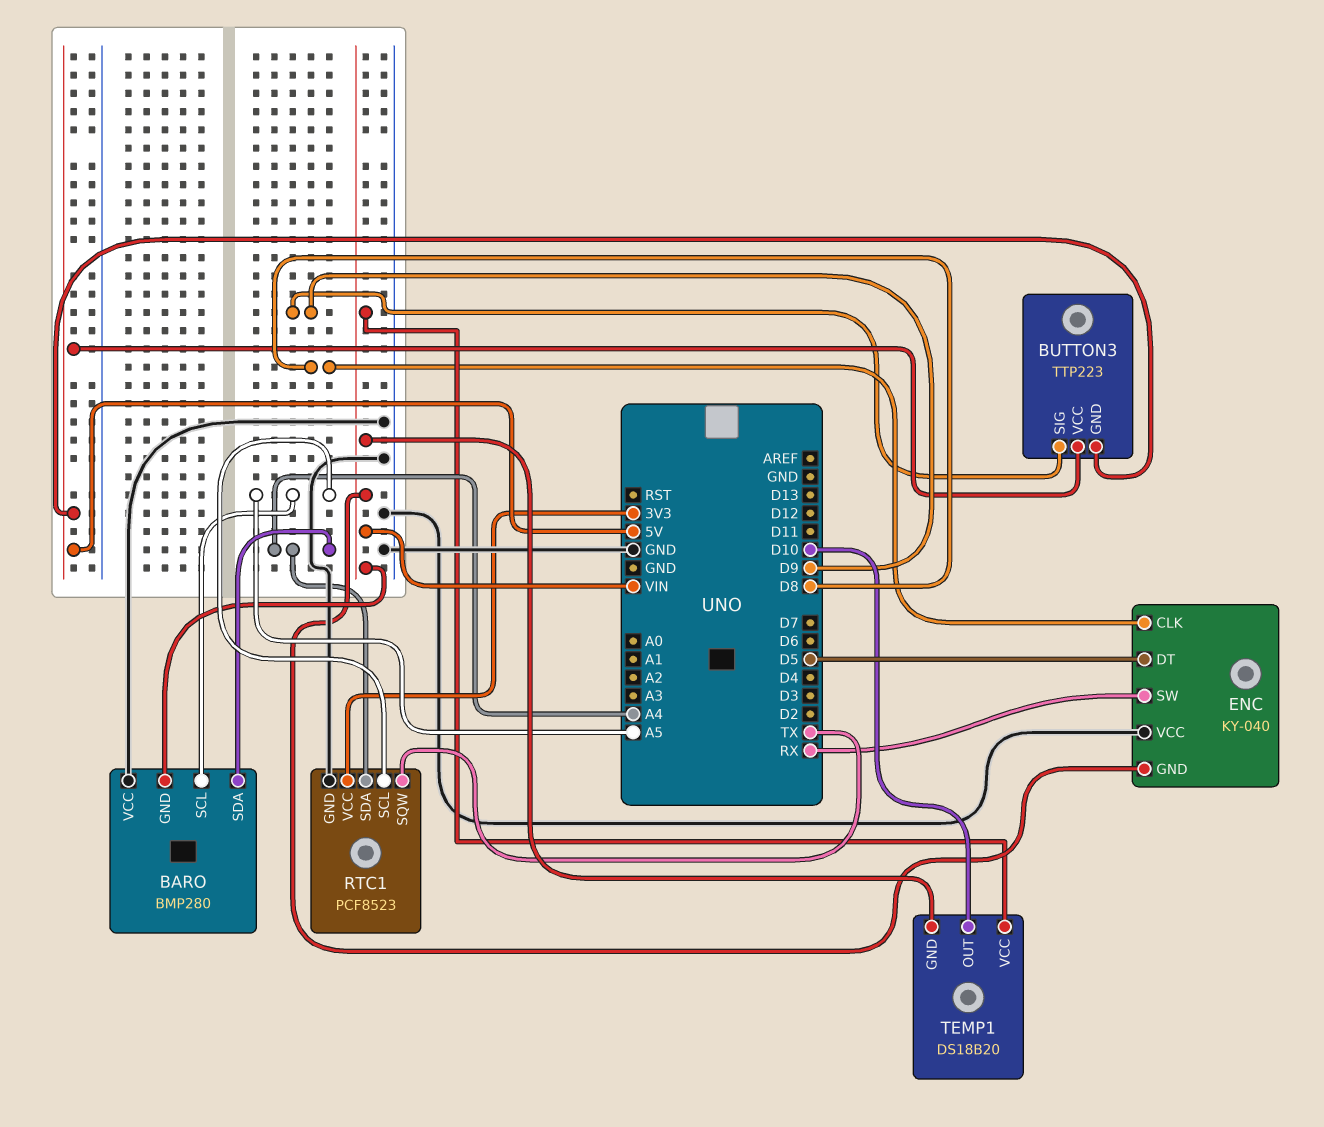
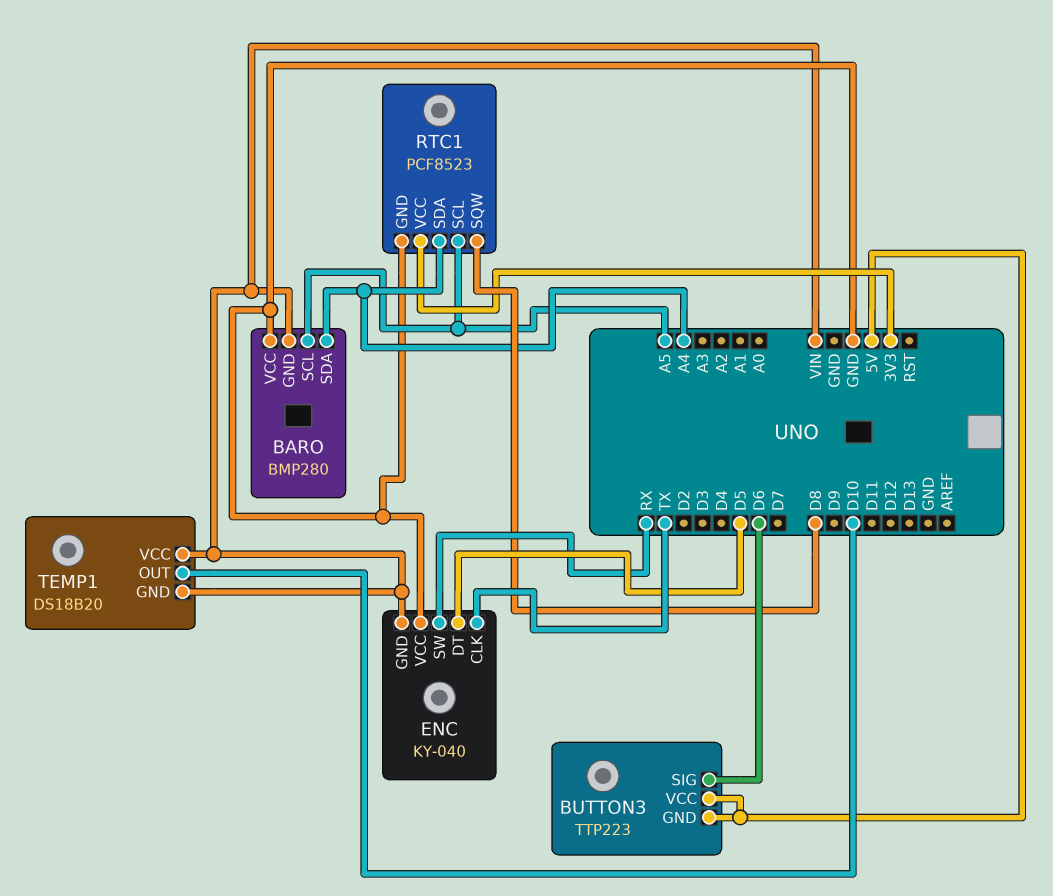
BUTTON3 pin SIG: D9 -> D6
ENC pin CLK: D8 -> TX
RTC1 pin SQW: TX -> D8

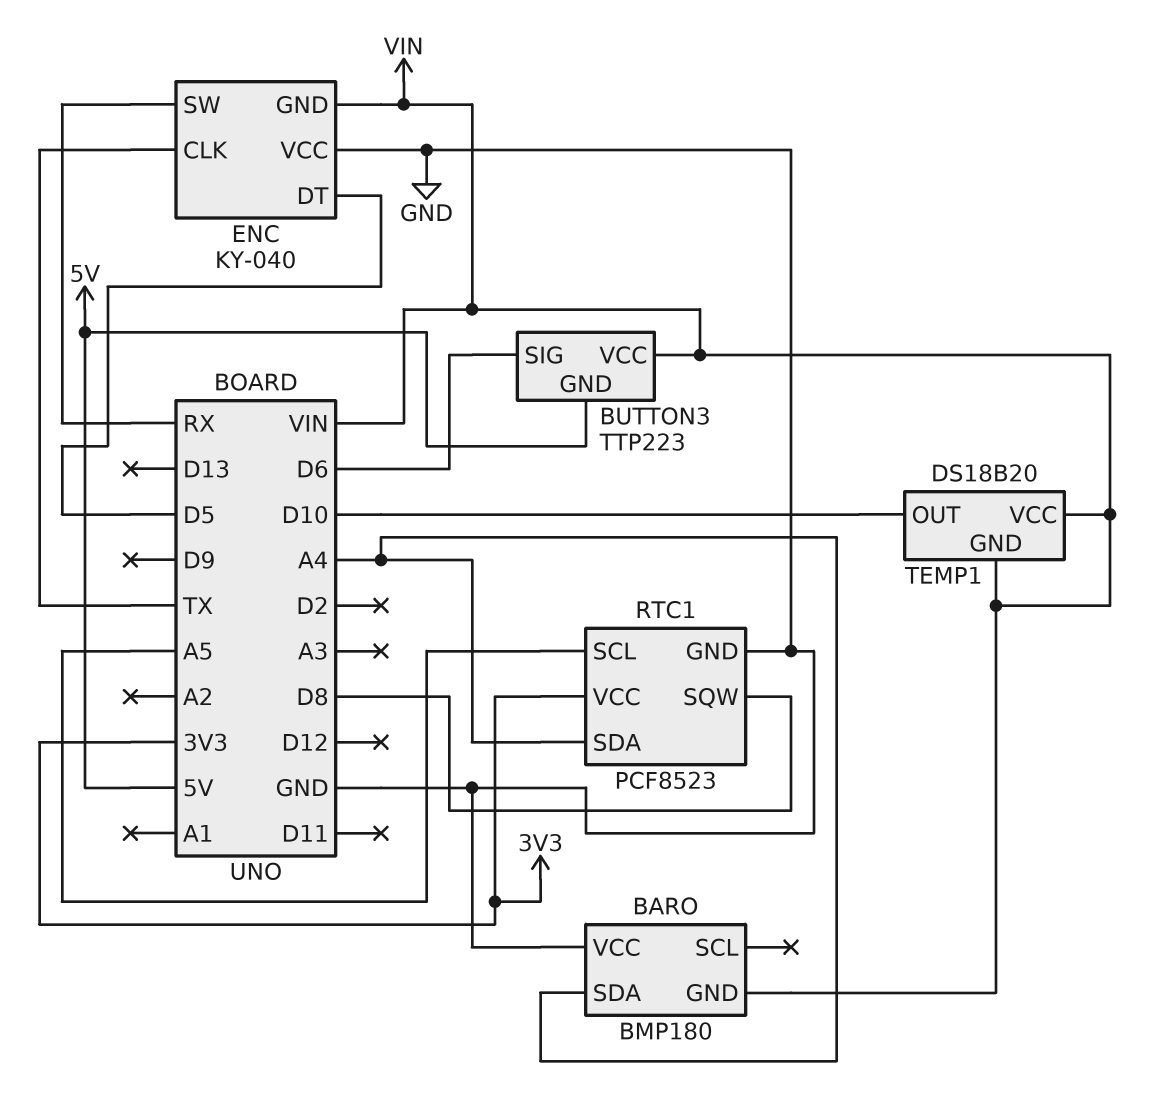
BARO: BMP280 -> BMP180
BARO pin SCL: A5 -> none
BUTTON3 pin VCC: 5V -> VIN

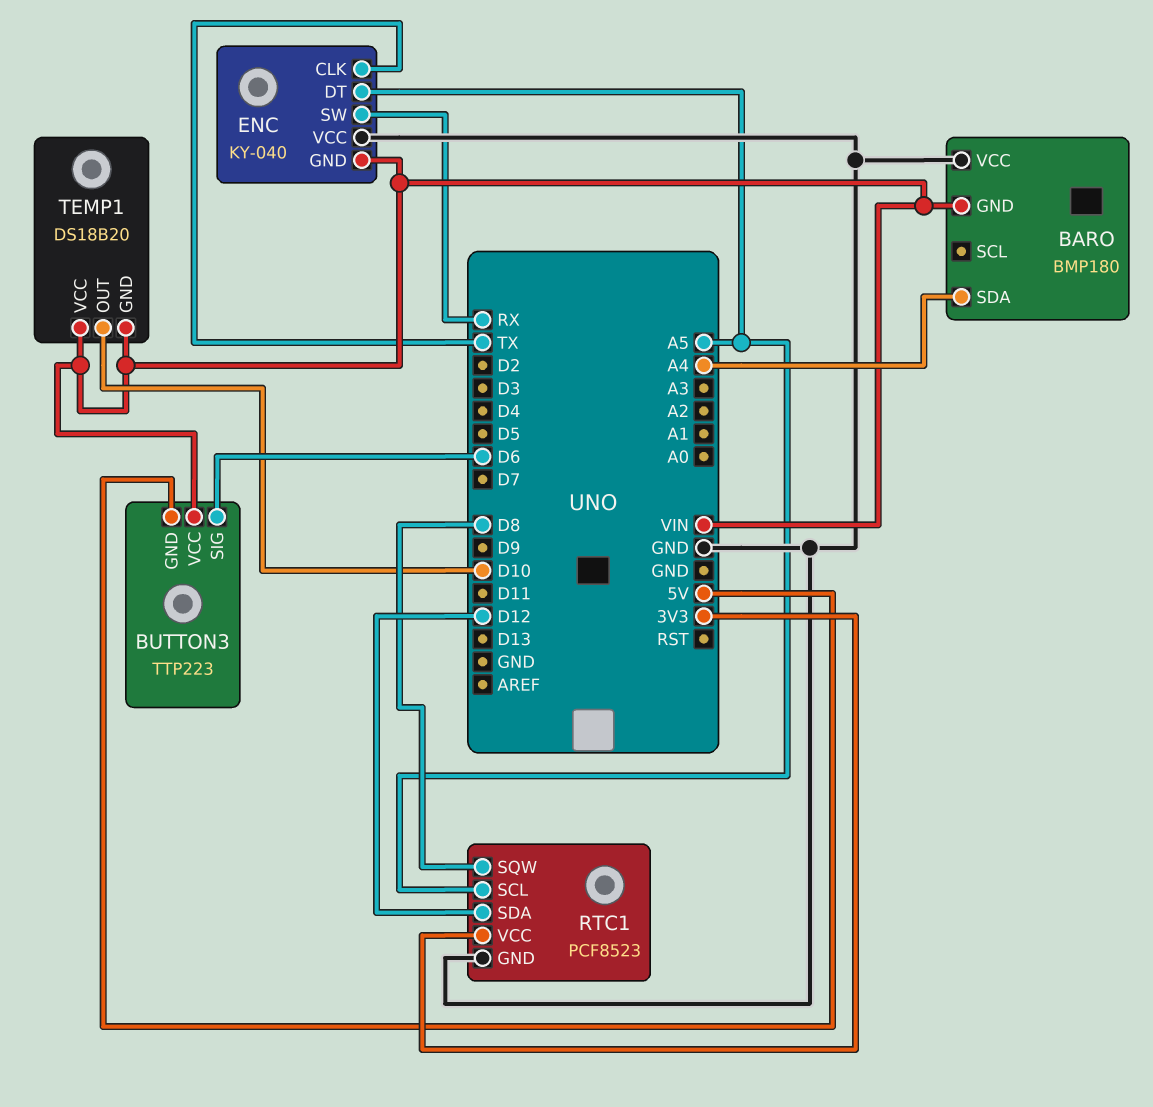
ENC pin DT: D5 -> A5
RTC1 pin SDA: A4 -> D12

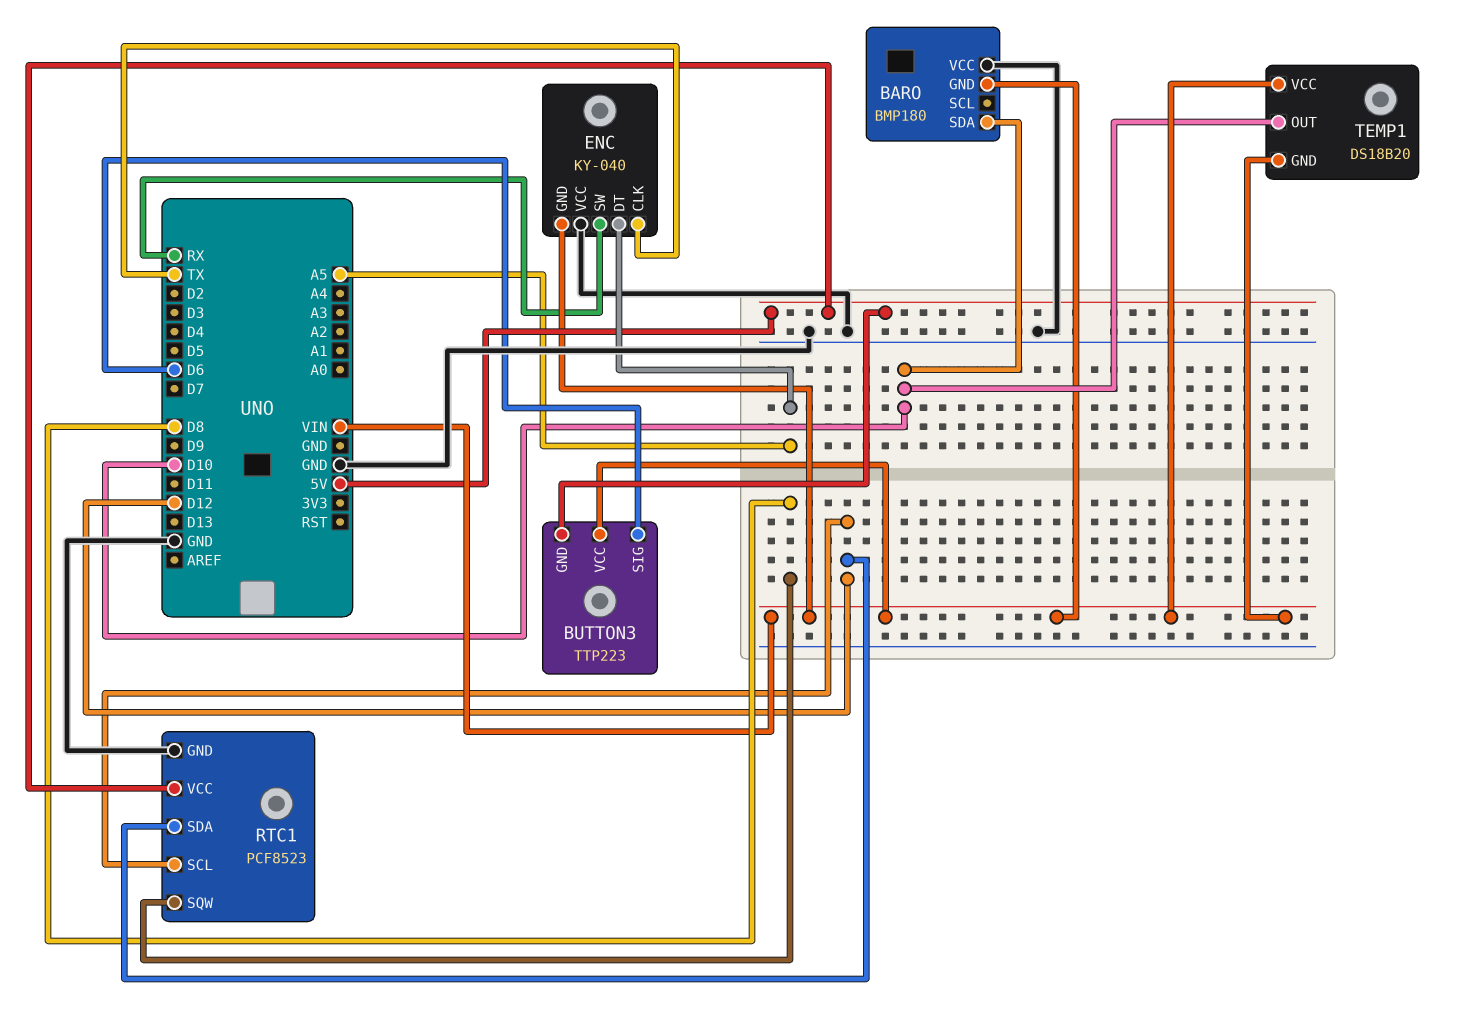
BARO pin SDA: A4 -> D10
RTC1 pin SCL: A5 -> D12
RTC1 pin VCC: 3V3 -> 5V

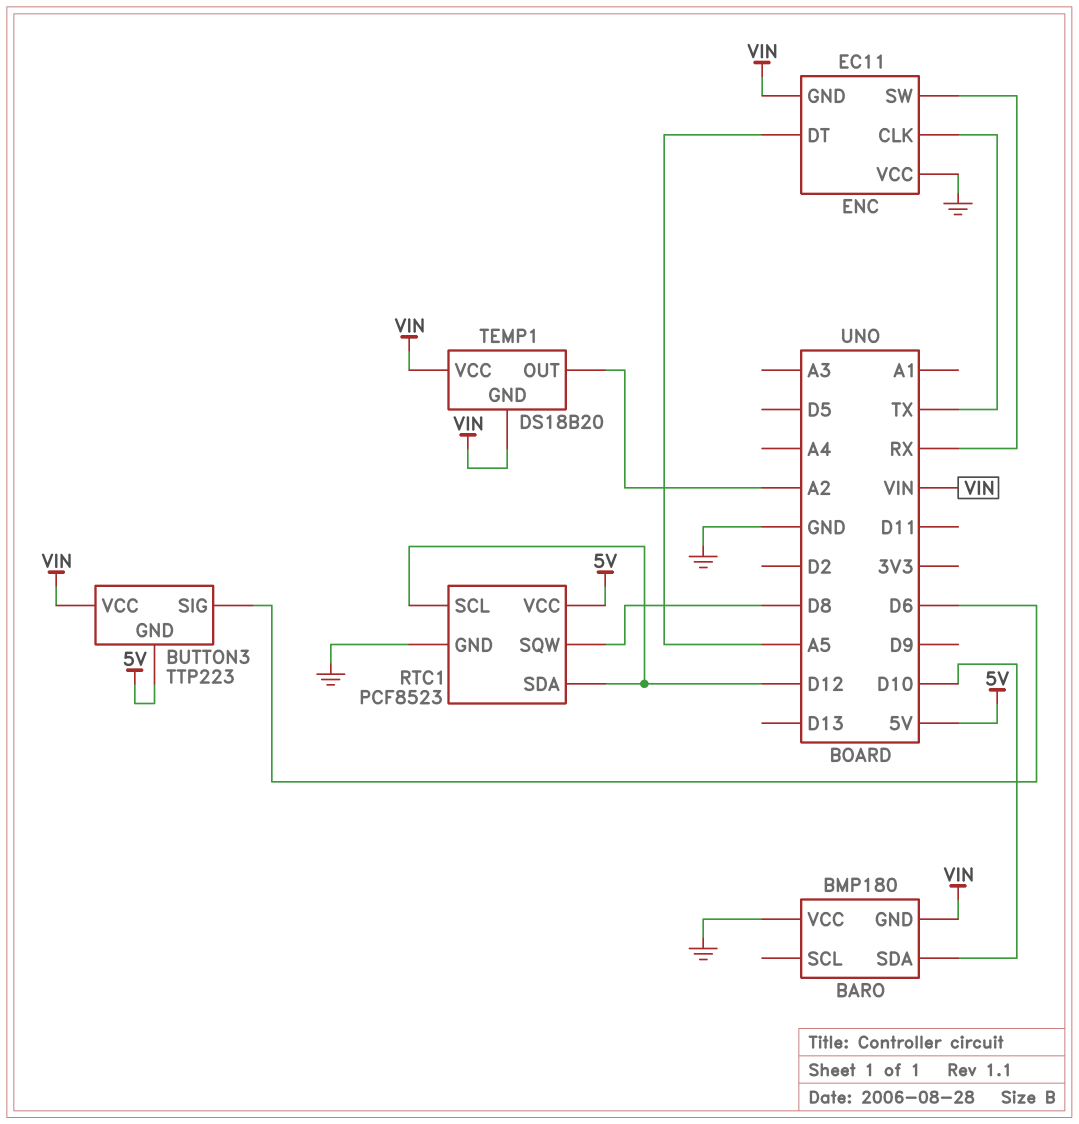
ENC: KY-040 -> EC11
TEMP1 pin OUT: D10 -> A2

